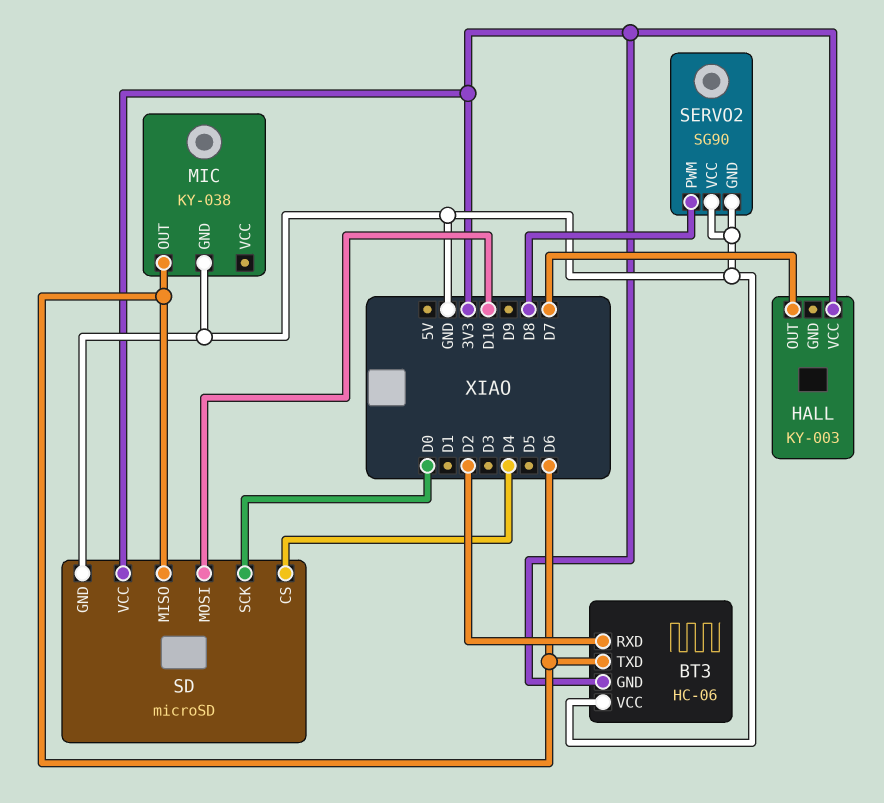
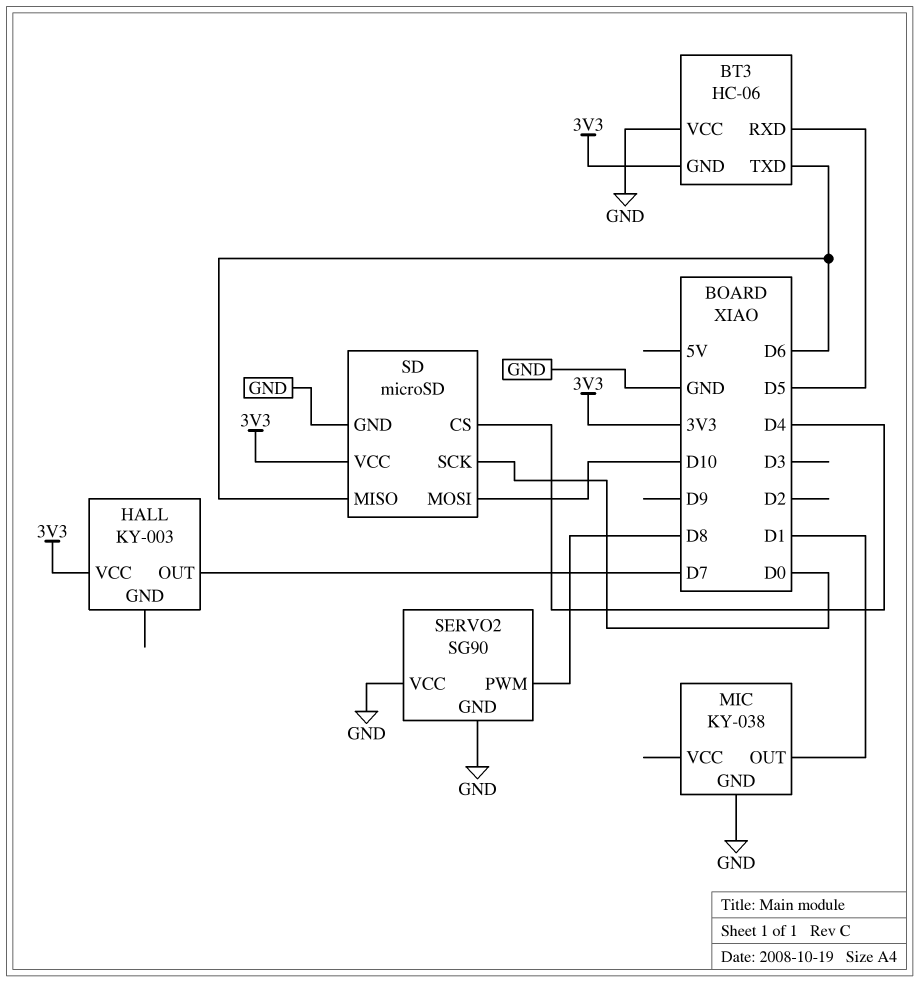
BT3 pin RXD: D2 -> D5
MIC pin OUT: D6 -> D1

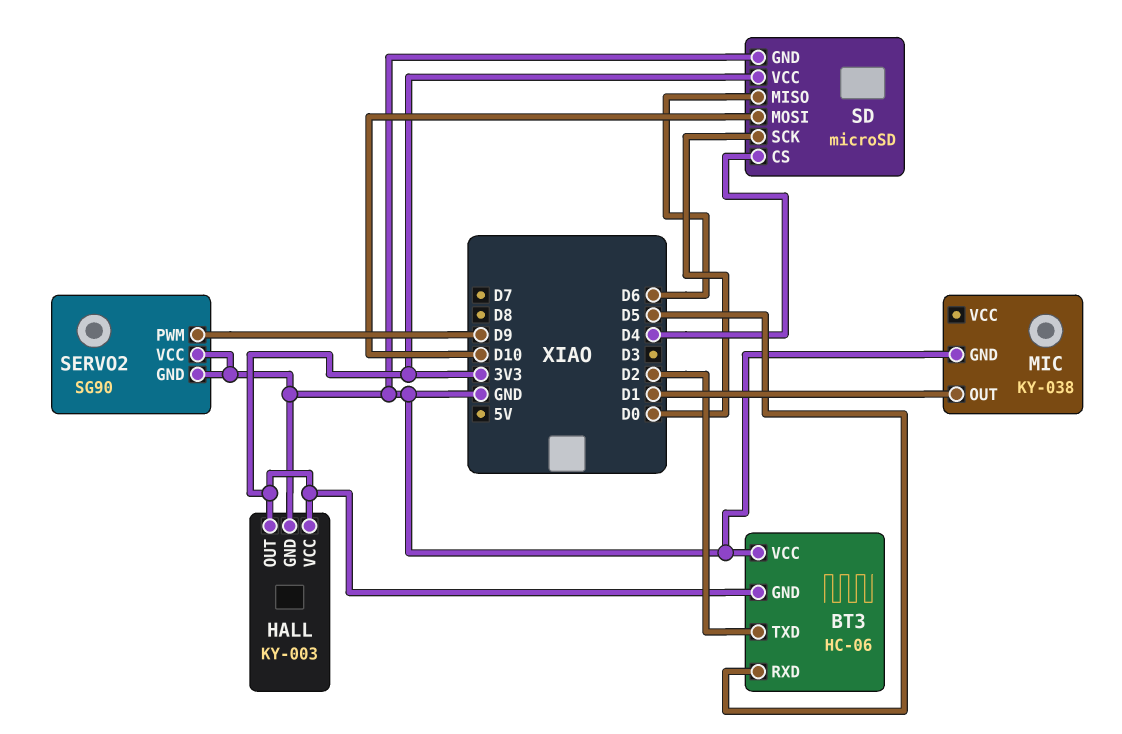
BT3 pin TXD: D6 -> D2
HALL pin GND: none -> GND
HALL pin OUT: D7 -> 3V3
SERVO2 pin PWM: D8 -> D9

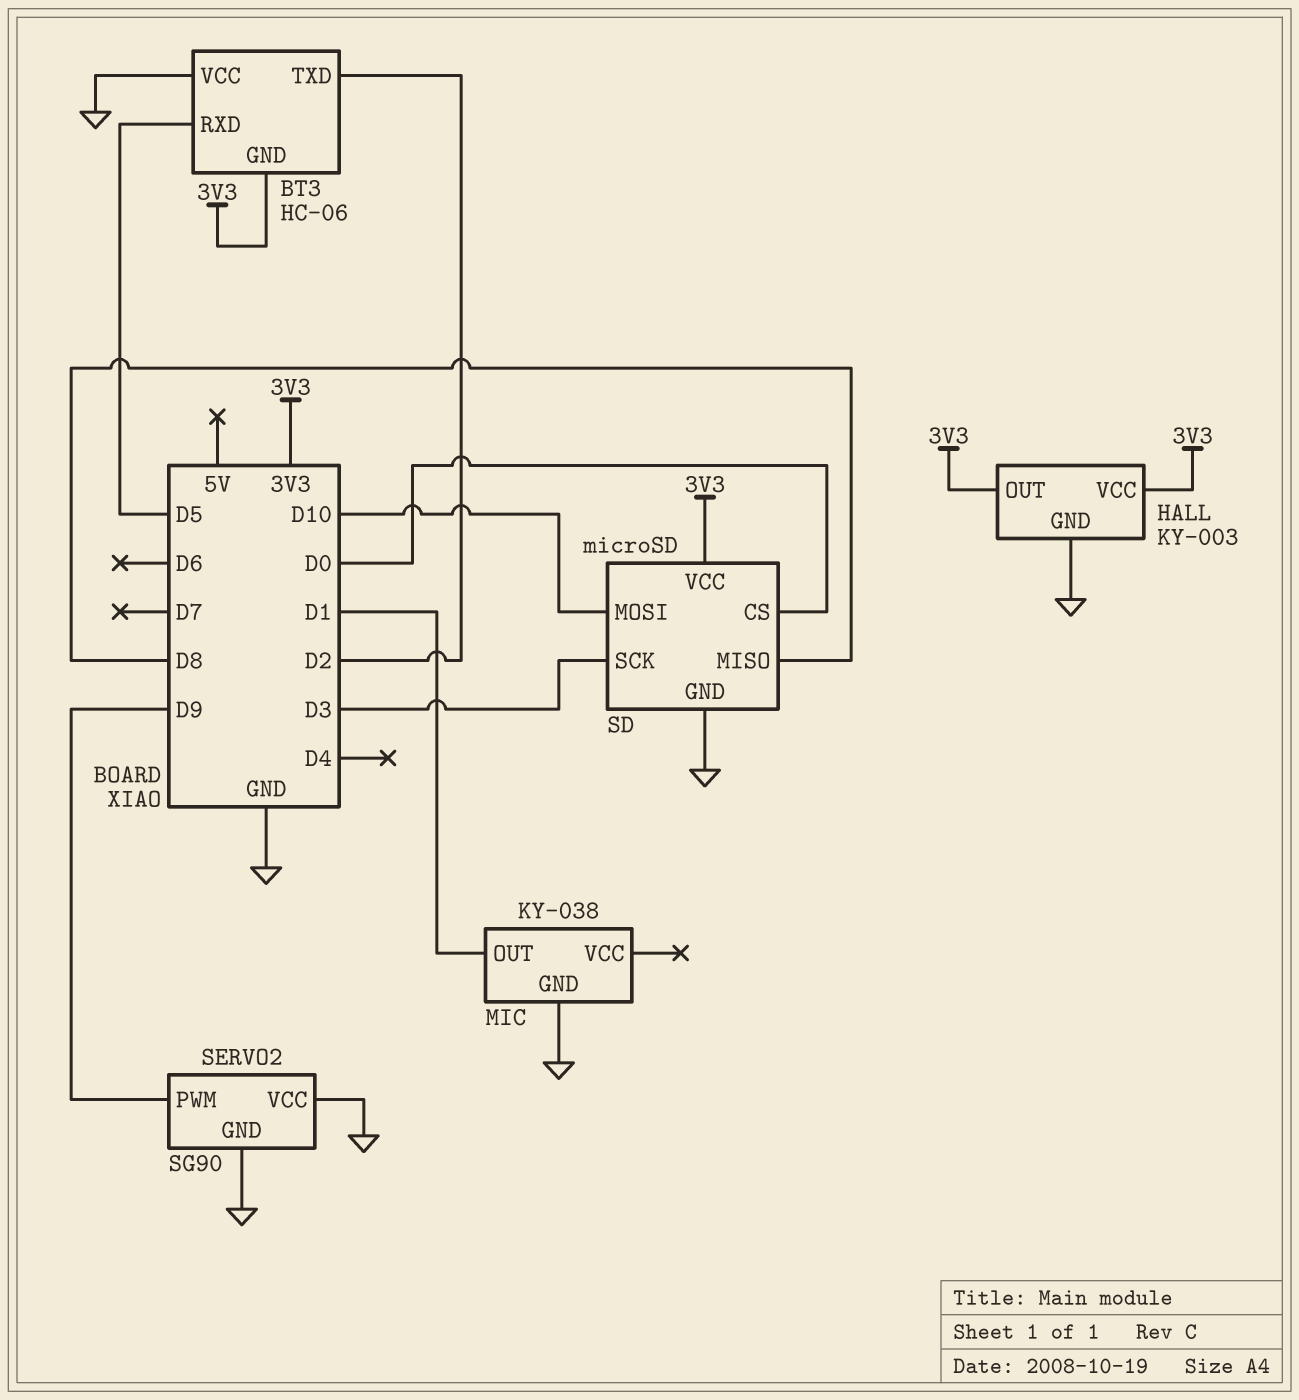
SD pin CS: D4 -> D0
SD pin MISO: D6 -> D8
SD pin SCK: D0 -> D3

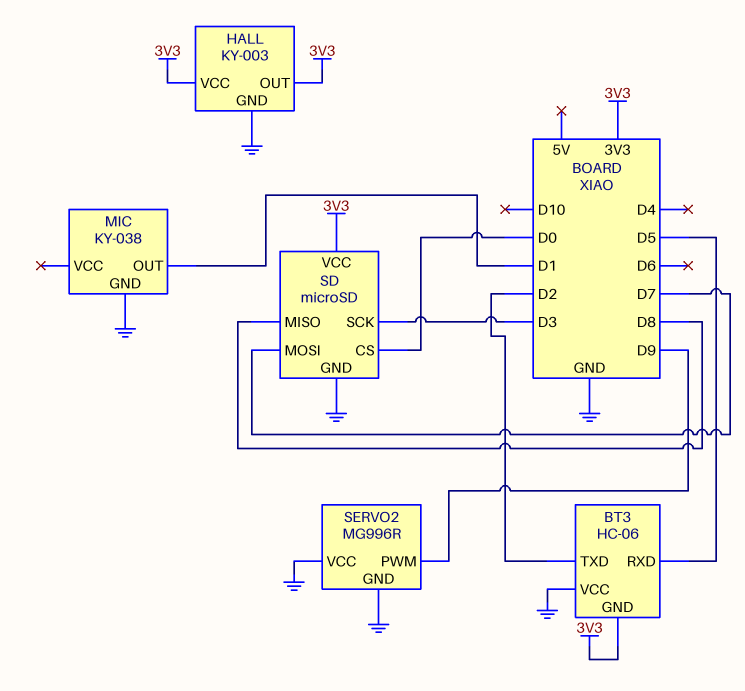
SD pin MOSI: D10 -> D7
SERVO2: SG90 -> MG996R

